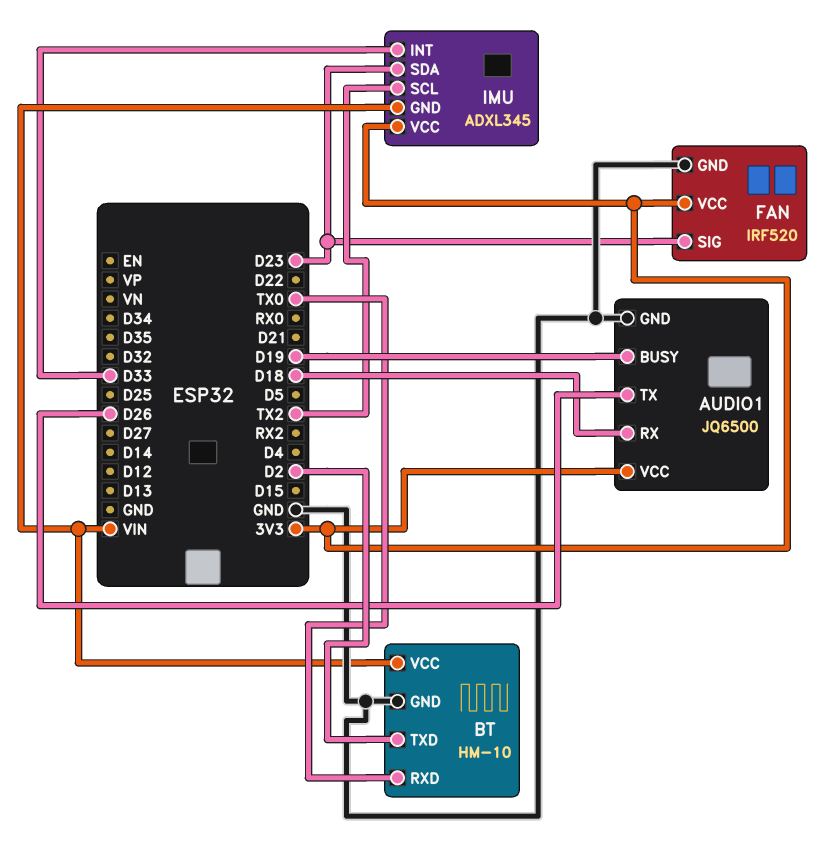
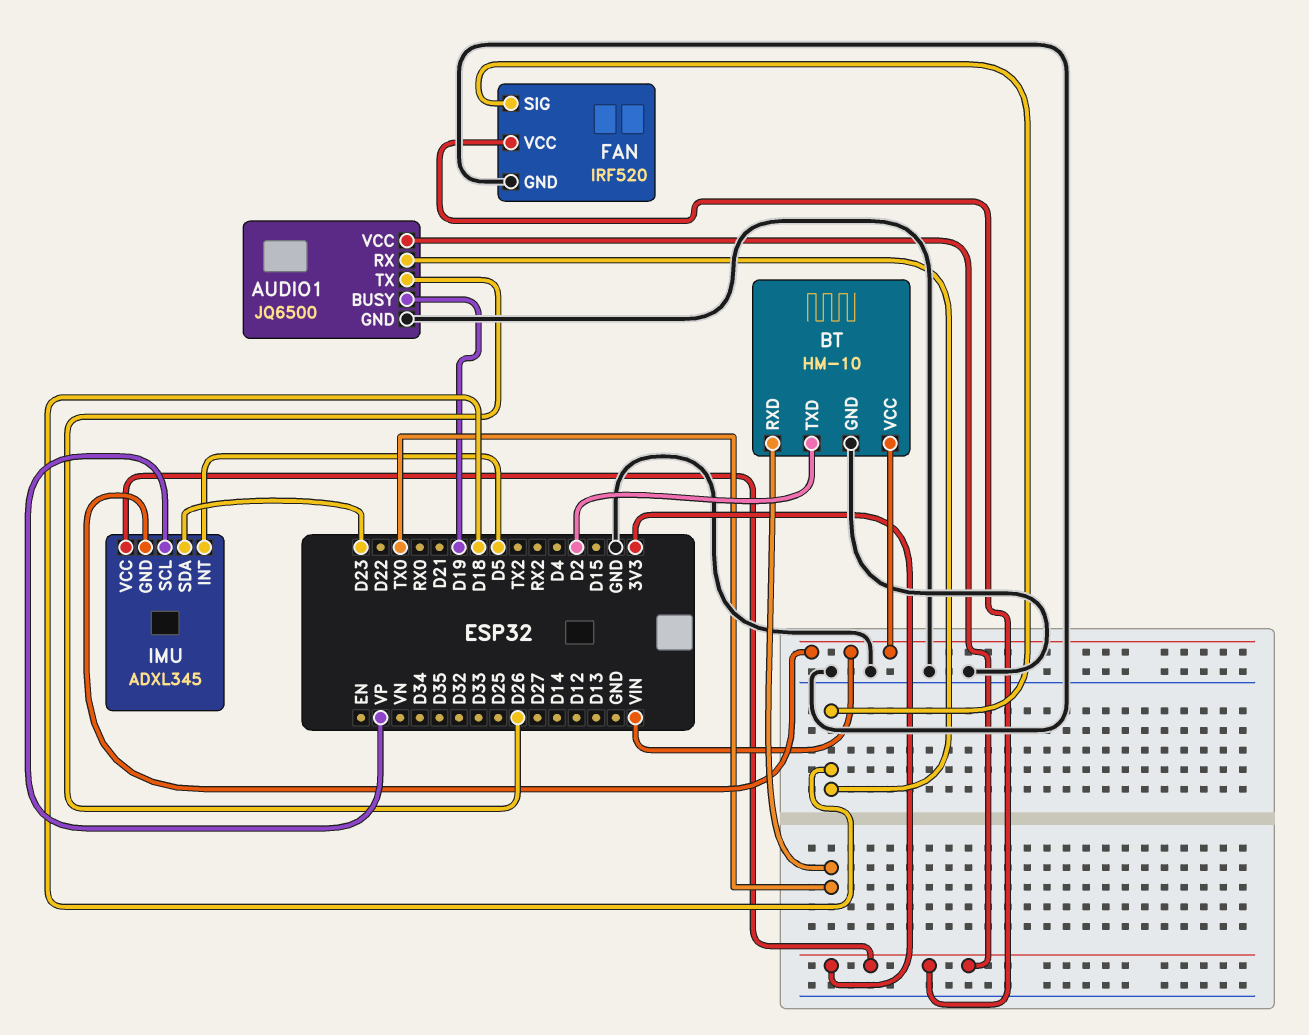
FAN pin SIG: D23 -> D18
IMU pin INT: D33 -> D5
IMU pin SCL: TX2 -> VP

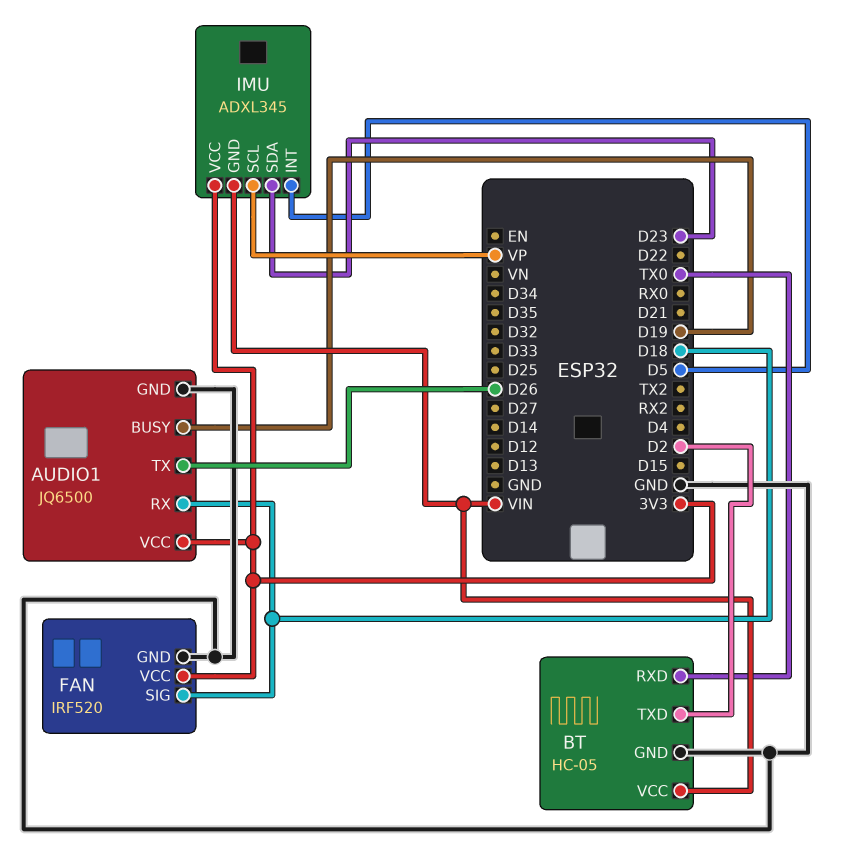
BT: HM-10 -> HC-05

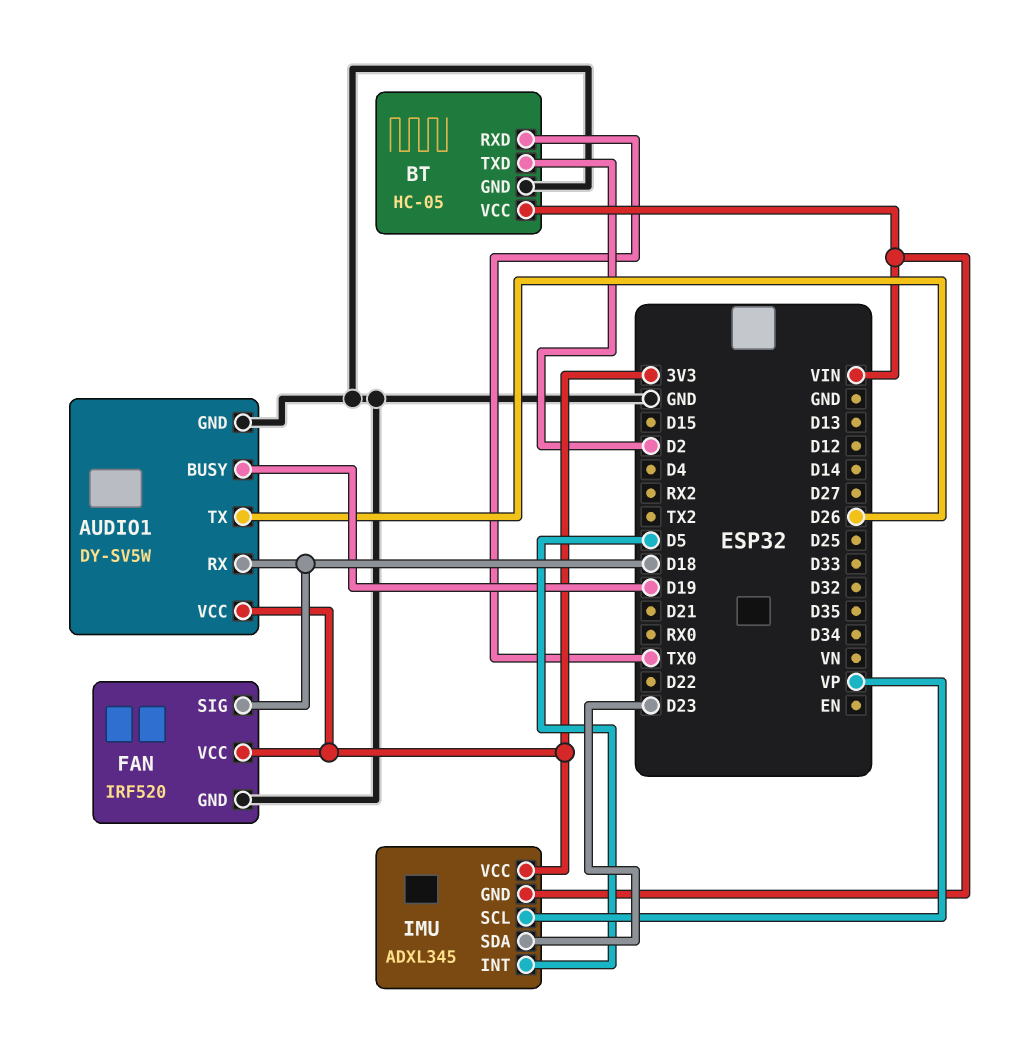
AUDIO1: JQ6500 -> DY-SV5W

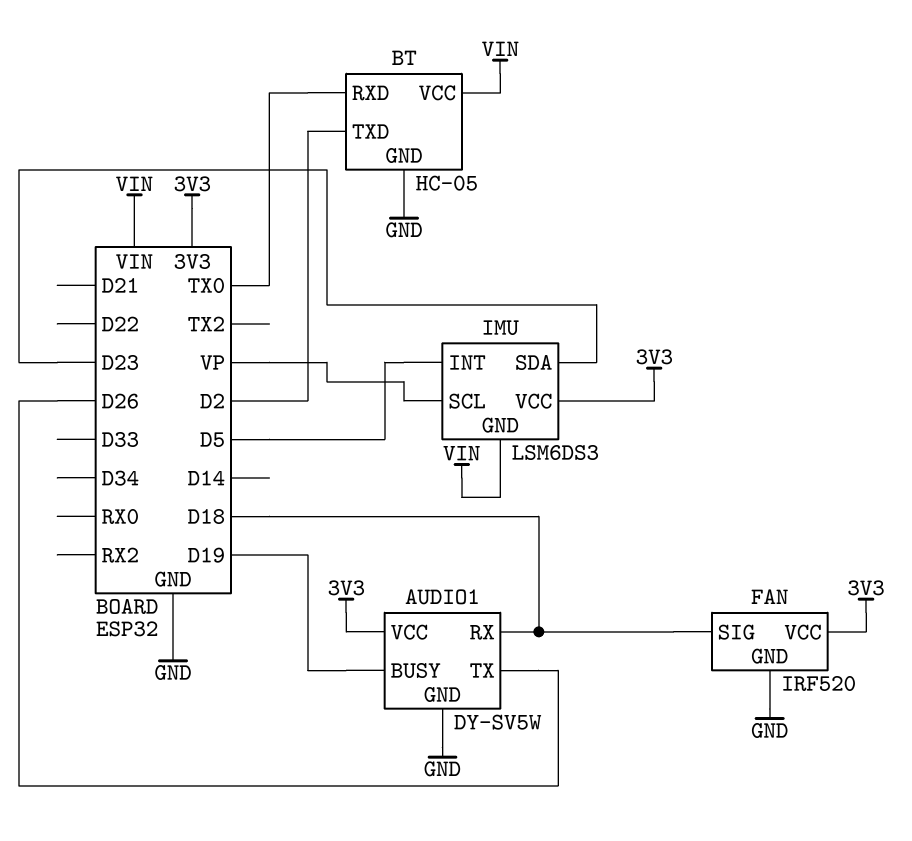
IMU: ADXL345 -> LSM6DS3

